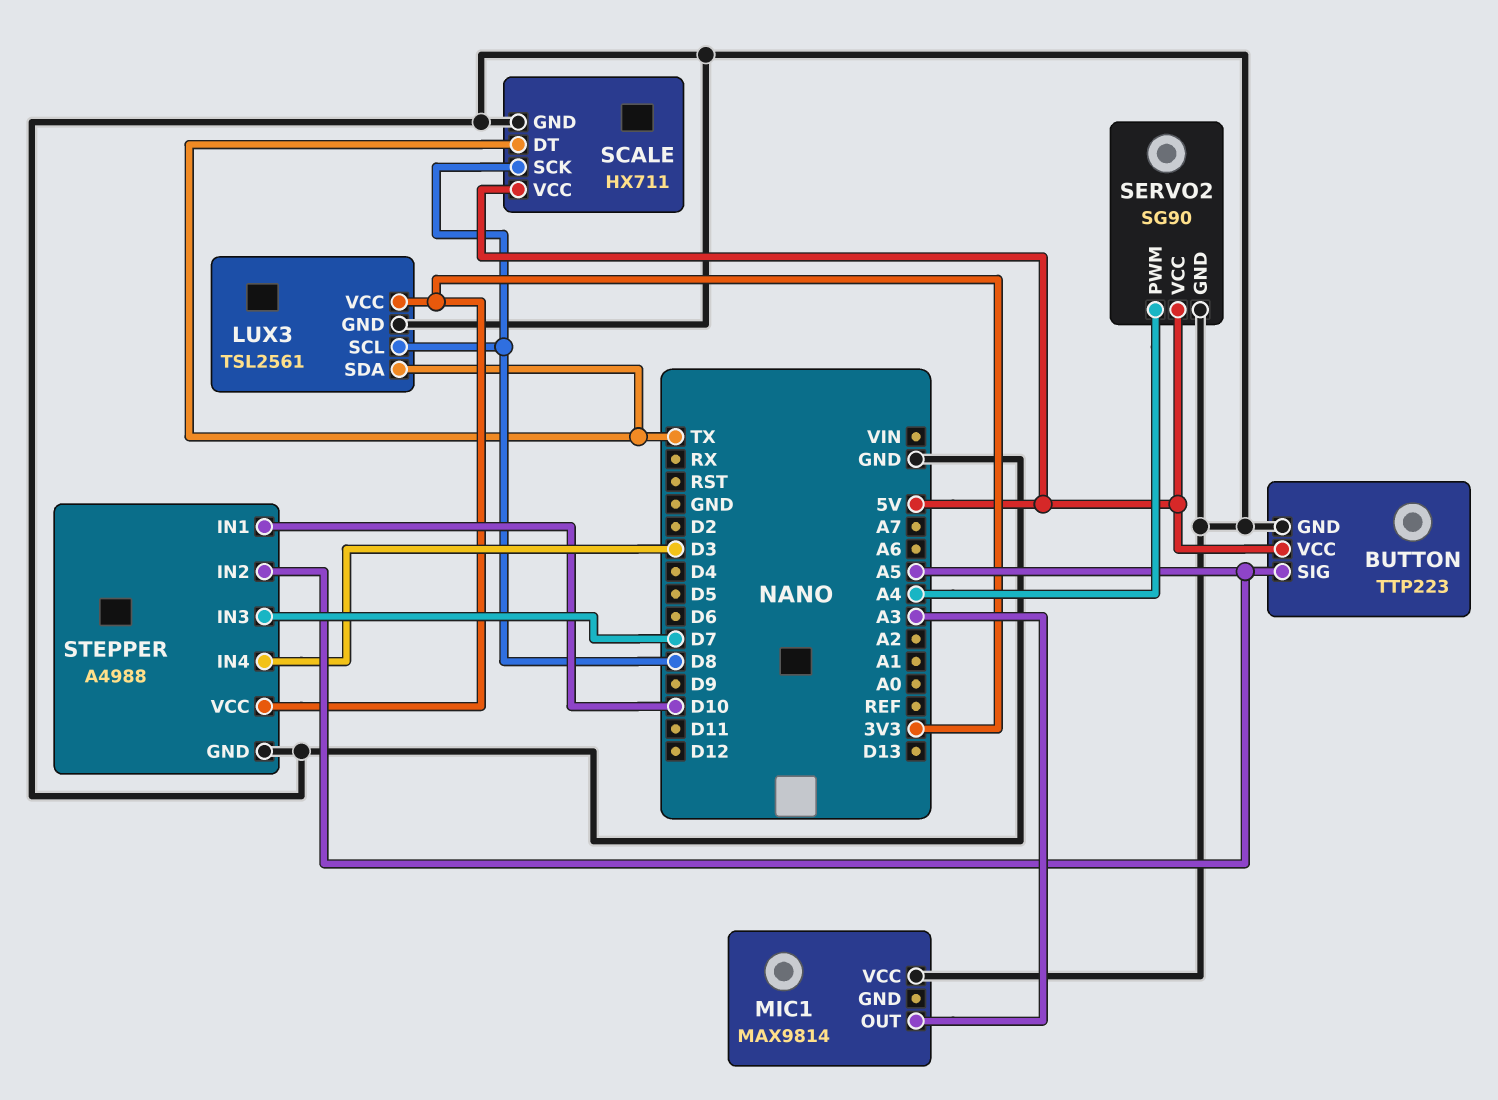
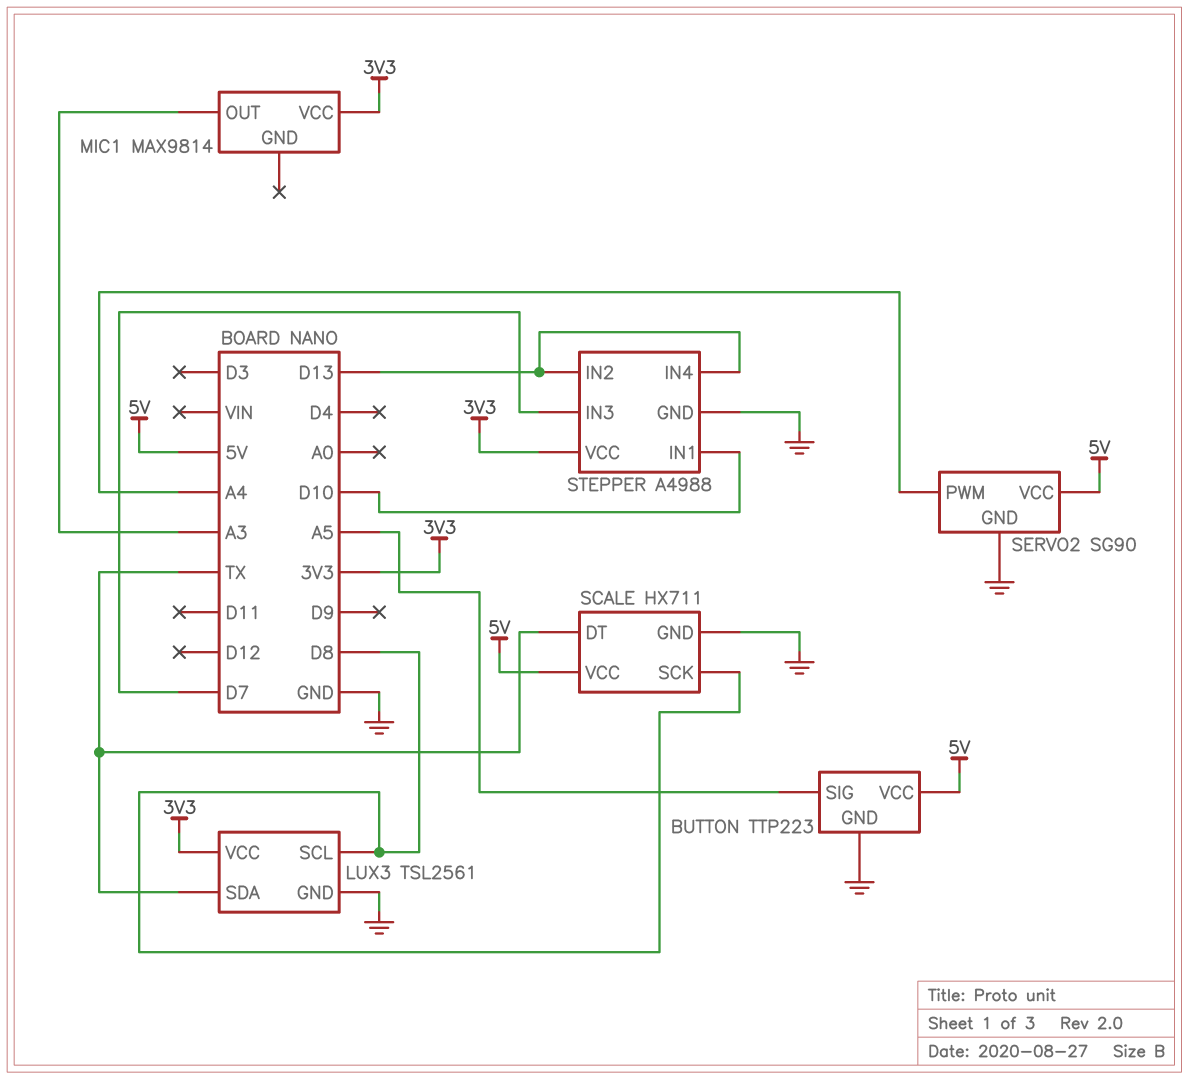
MIC1 pin VCC: GND -> 3V3
STEPPER pin IN2: A5 -> D13
STEPPER pin IN4: D3 -> D13

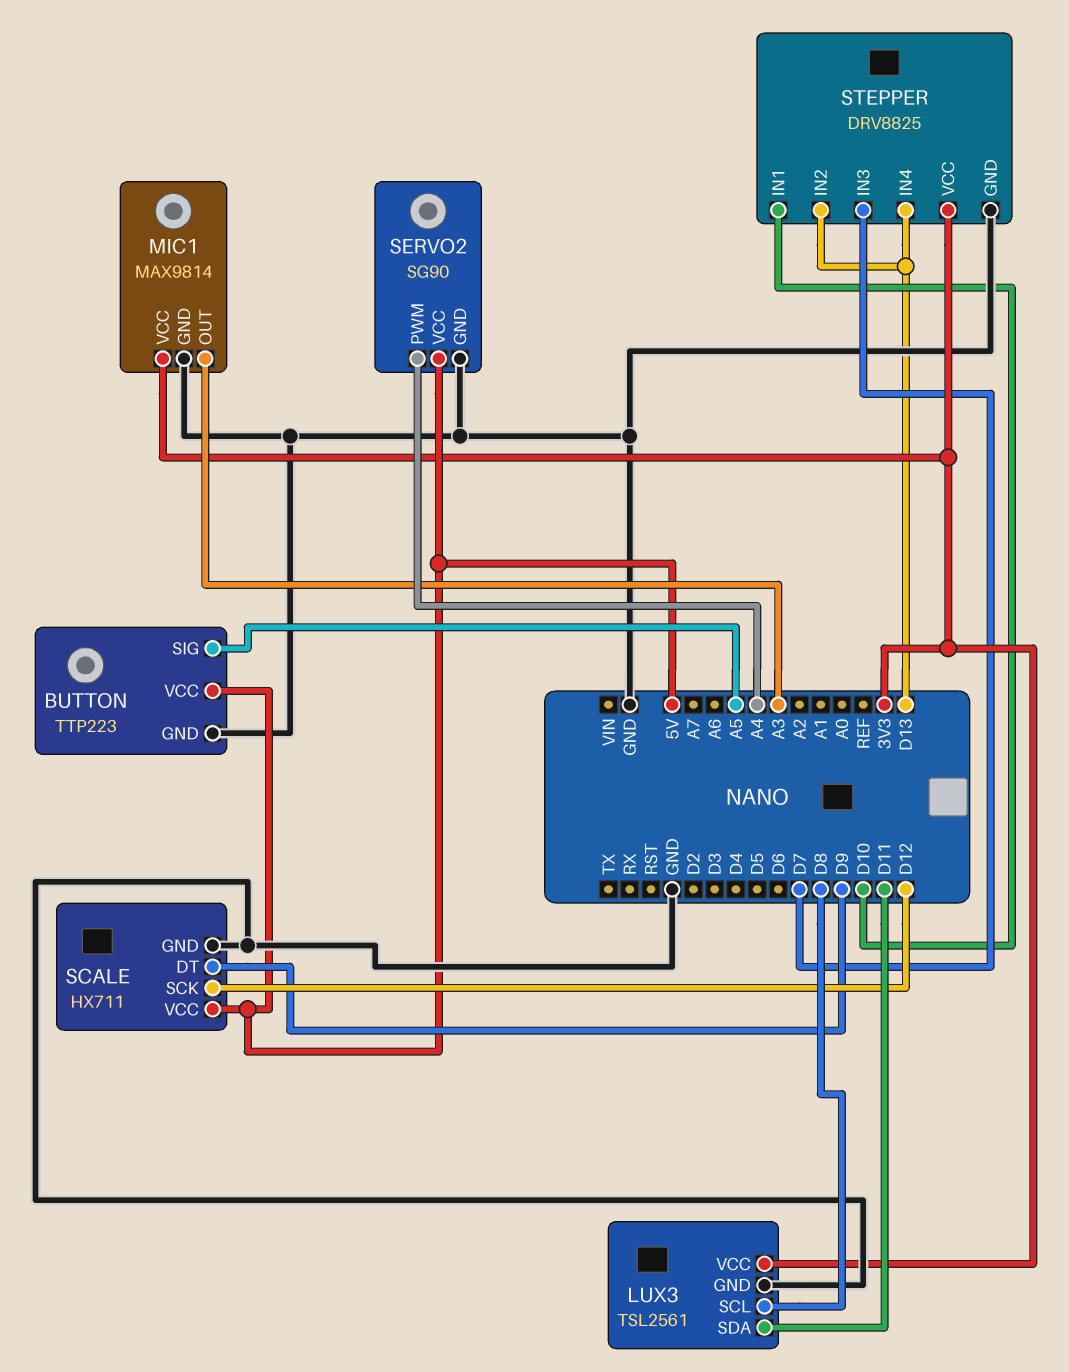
LUX3 pin SDA: TX -> D11
MIC1 pin GND: none -> GND
SCALE pin DT: TX -> D9
SCALE pin SCK: D8 -> D12
STEPPER: A4988 -> DRV8825

